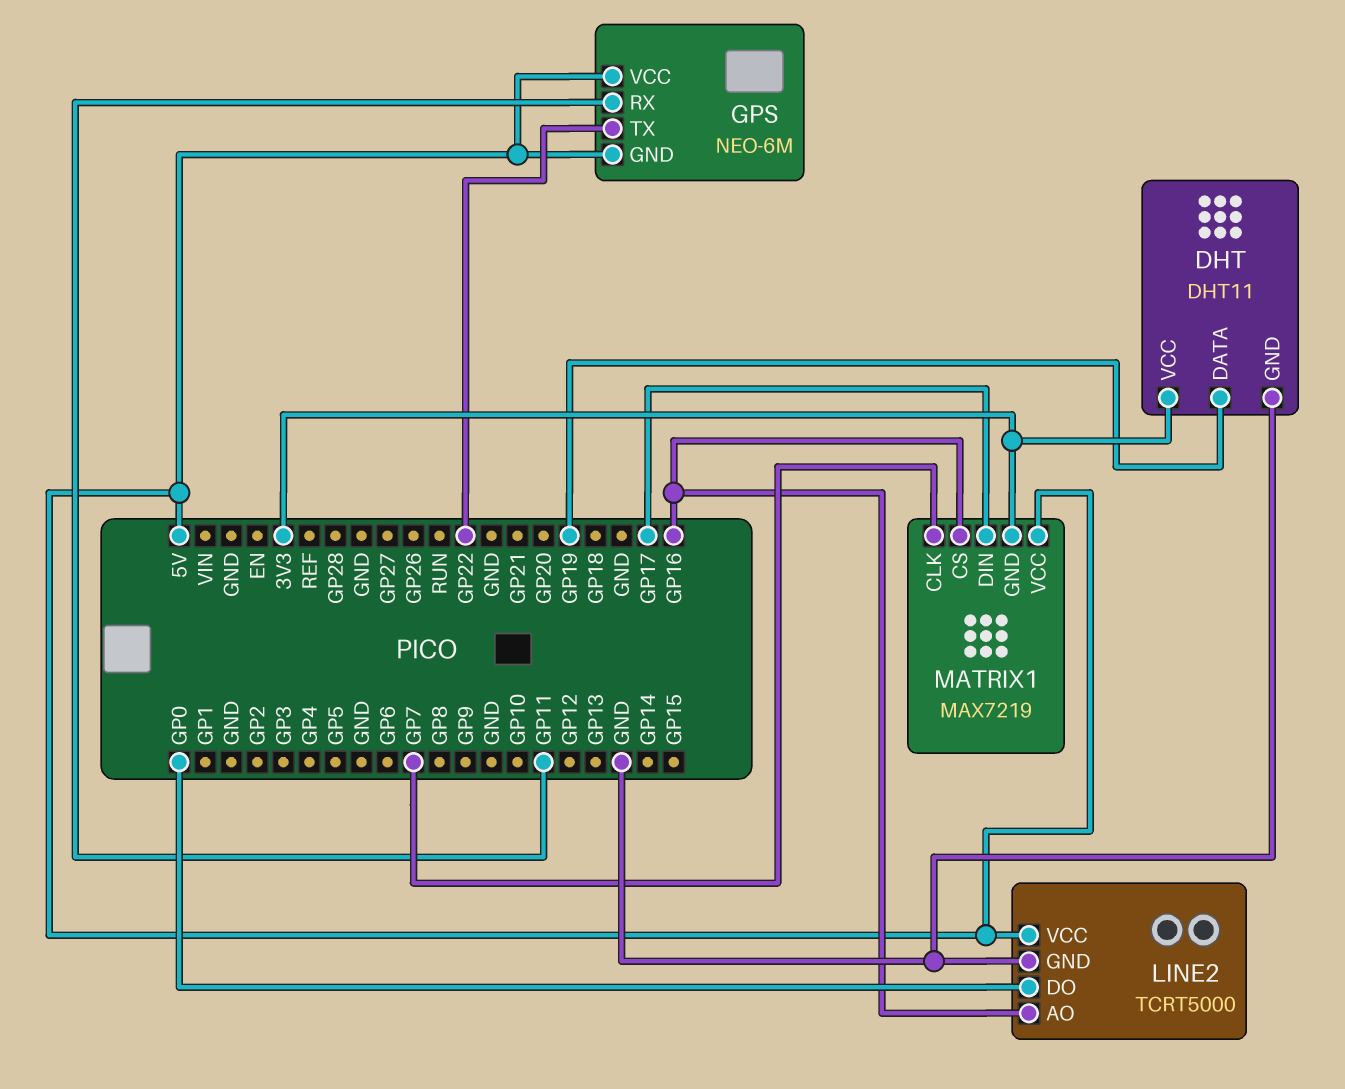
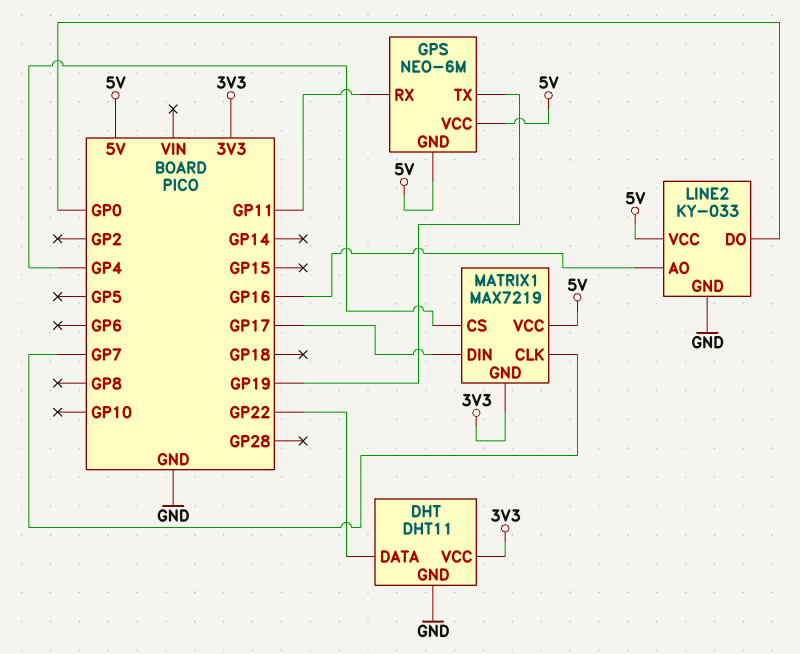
DHT pin DATA: GP19 -> GP22
GPS pin TX: GP22 -> GP19
LINE2: TCRT5000 -> KY-033
MATRIX1 pin CS: GP16 -> GP4

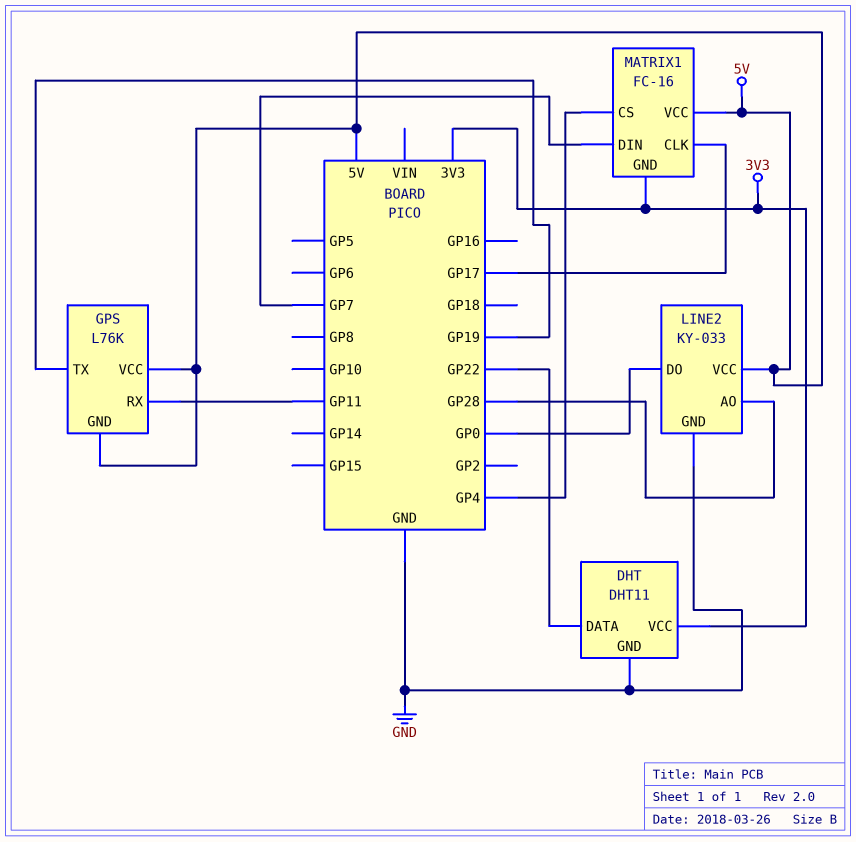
GPS: NEO-6M -> L76K
LINE2 pin AO: GP16 -> GP28
MATRIX1: MAX7219 -> FC-16
MATRIX1 pin CLK: GP7 -> GP17
MATRIX1 pin DIN: GP17 -> GP7

